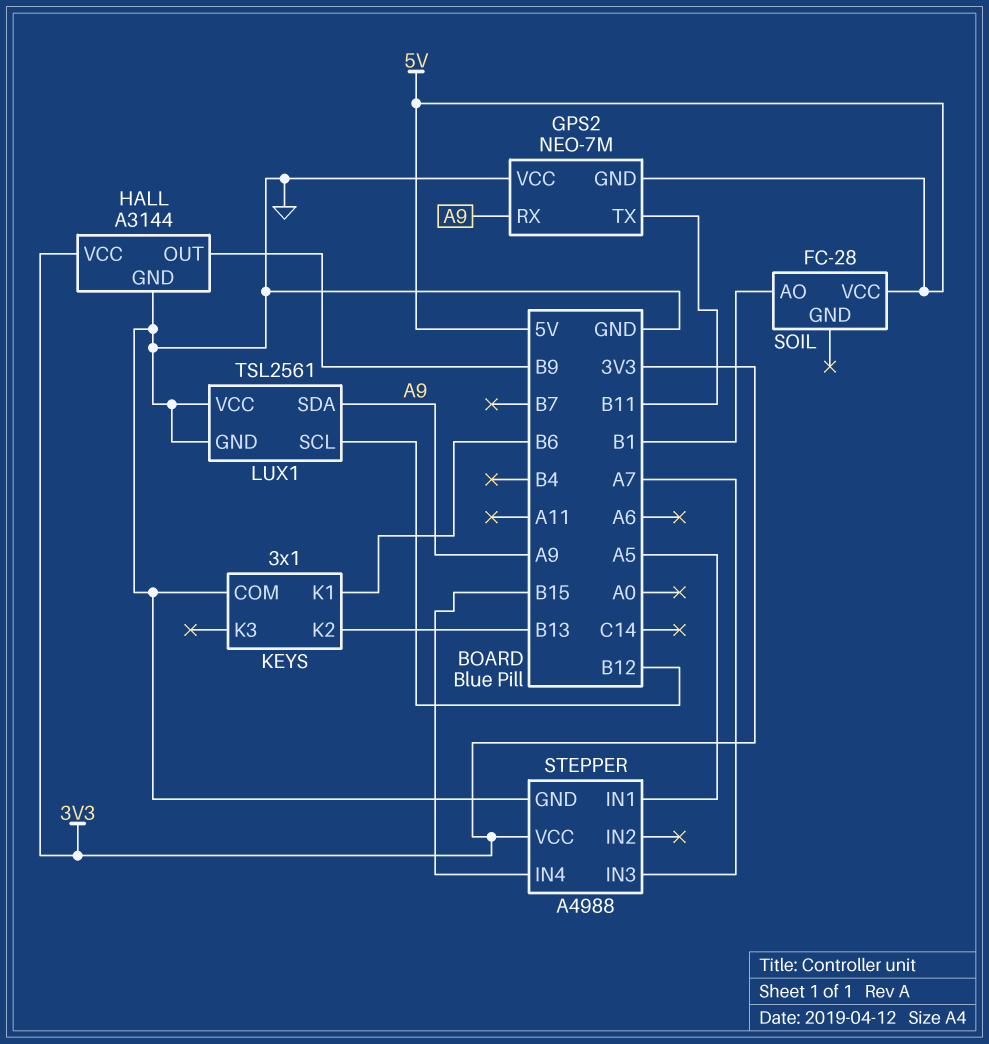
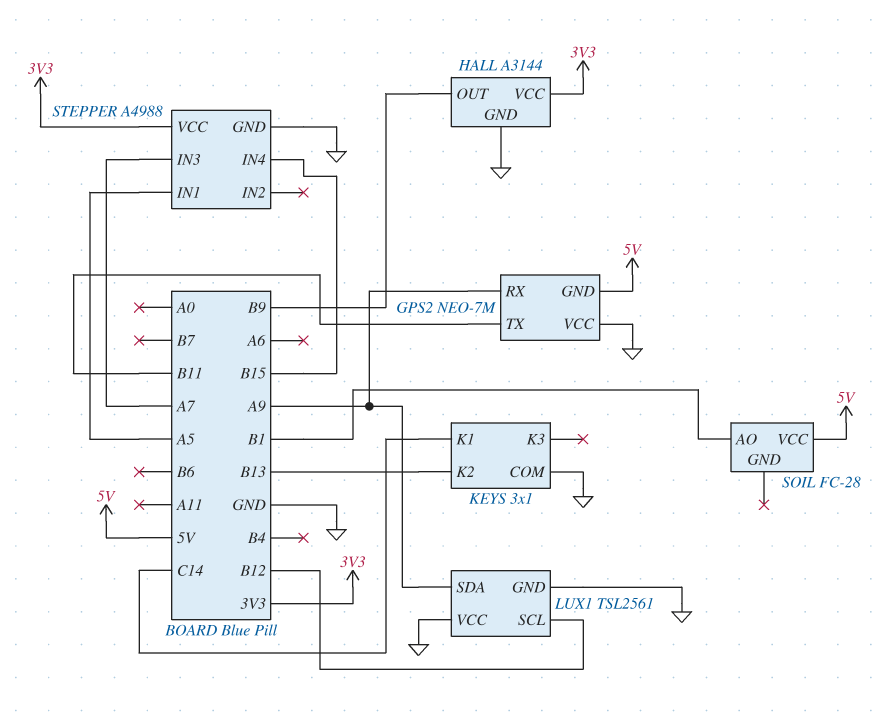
KEYS pin K1: B6 -> C14

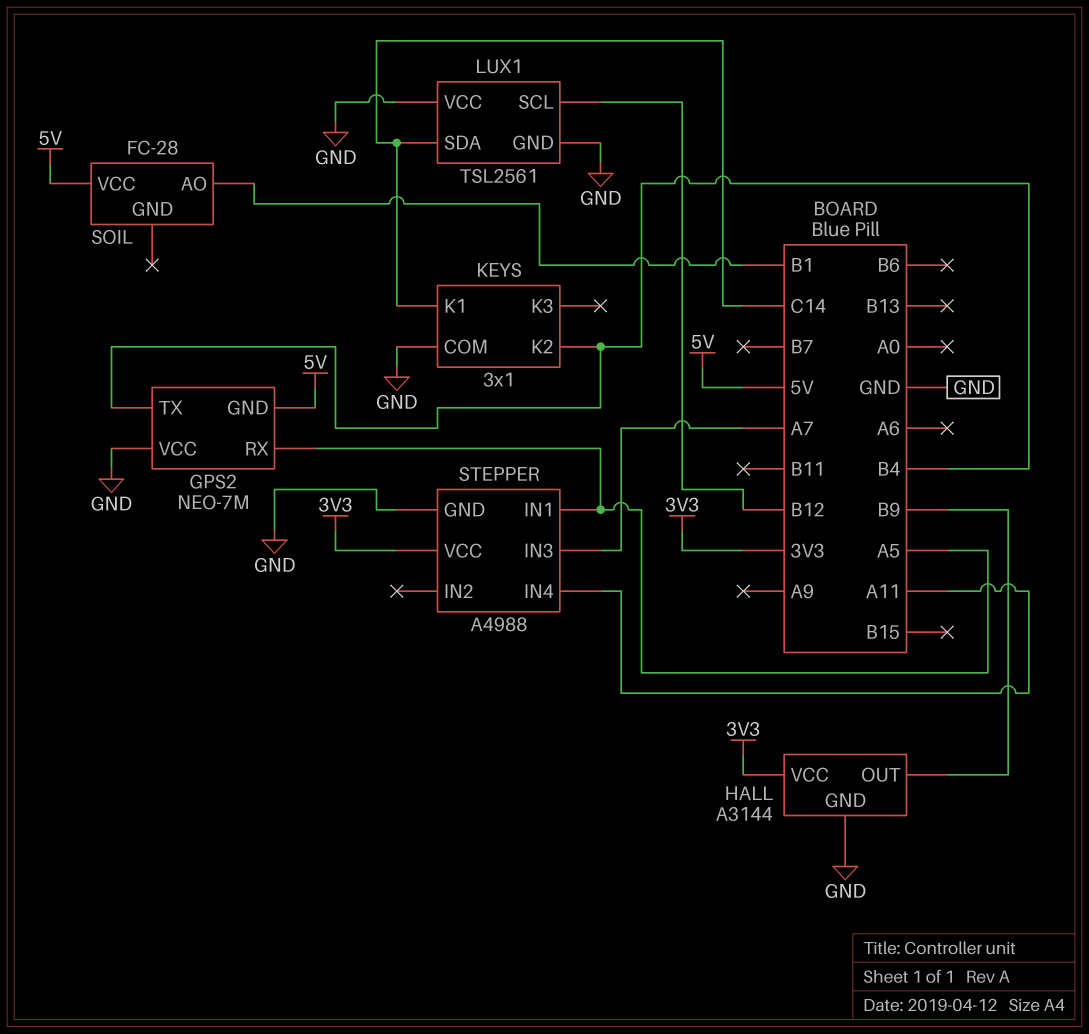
GPS2 pin RX: A9 -> A5
GPS2 pin TX: B11 -> B4
KEYS pin K2: B13 -> B4
LUX1 pin SDA: A9 -> C14
STEPPER pin IN4: B15 -> A11

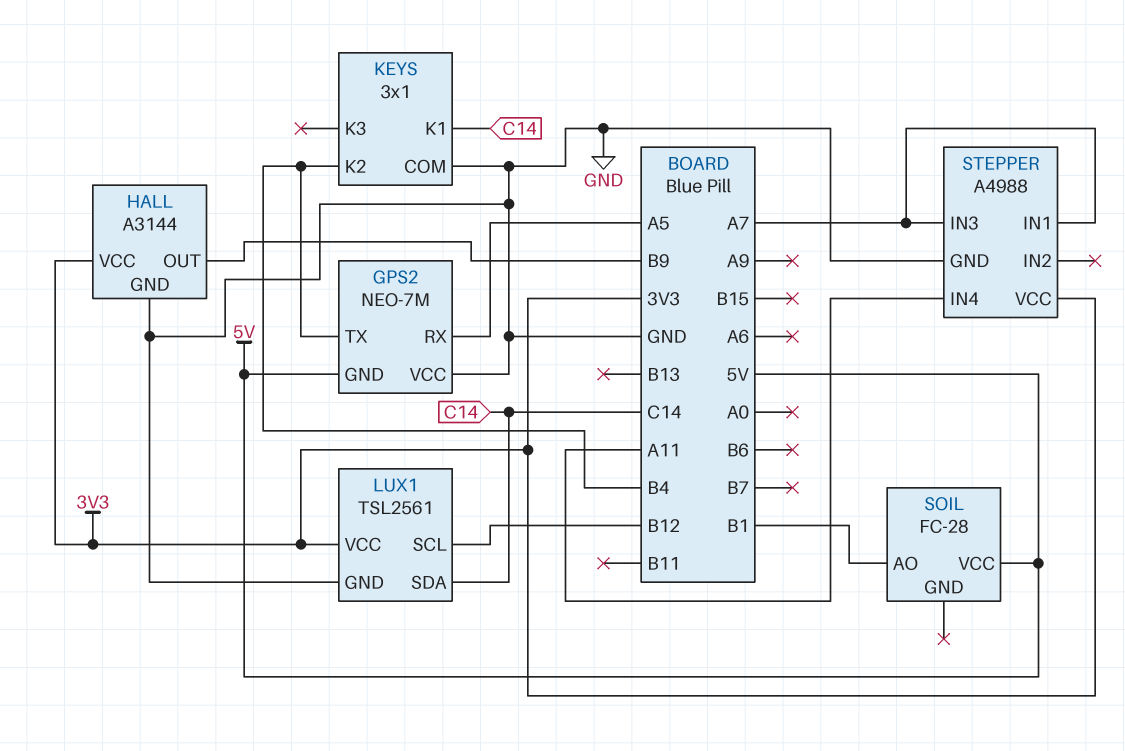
LUX1 pin VCC: GND -> 3V3
STEPPER pin IN1: A5 -> A7

